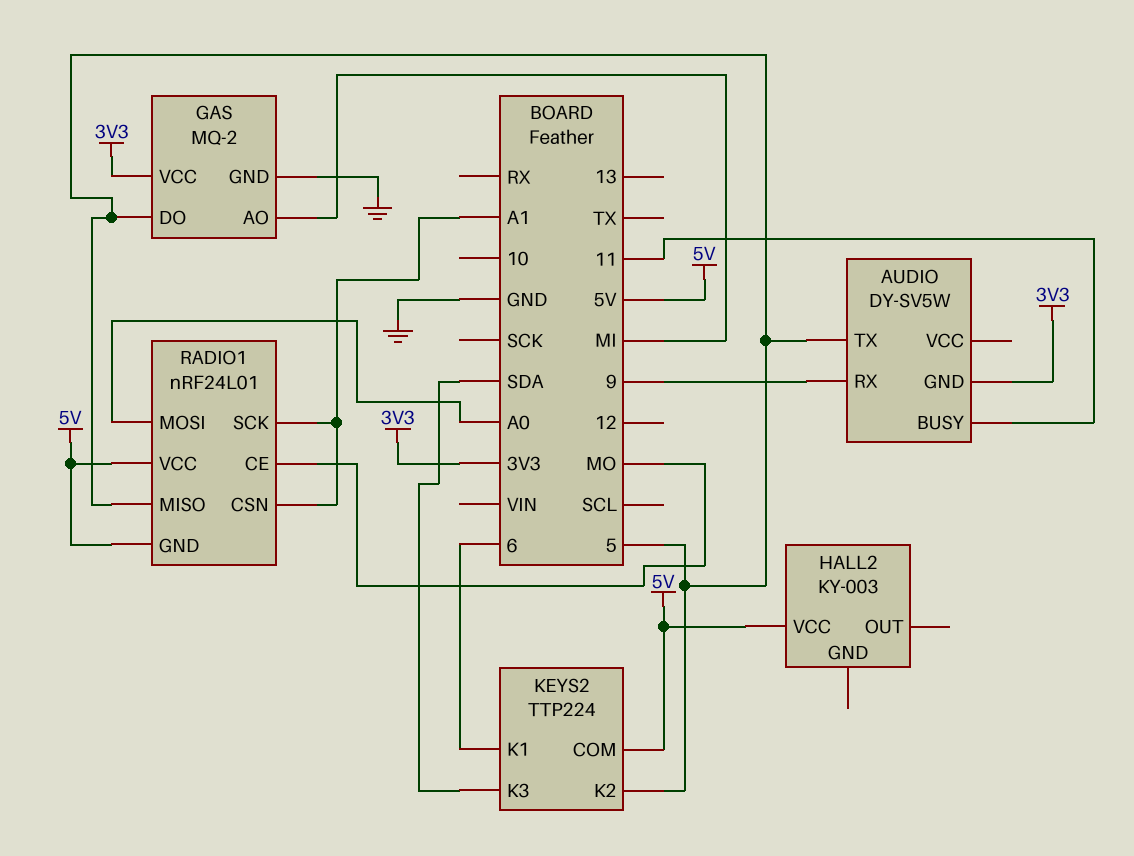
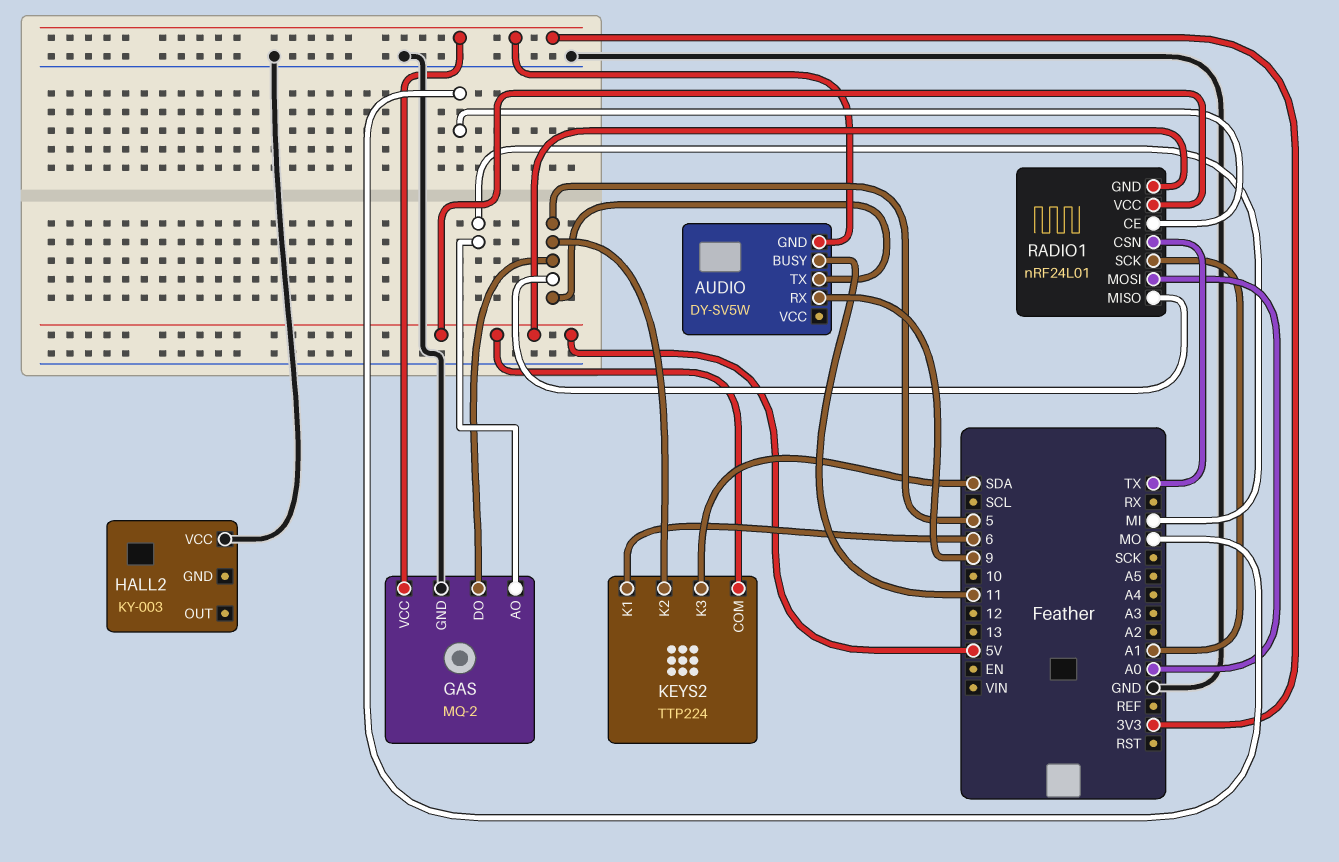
HALL2 pin VCC: 5V -> GND
RADIO1 pin CSN: A1 -> TX

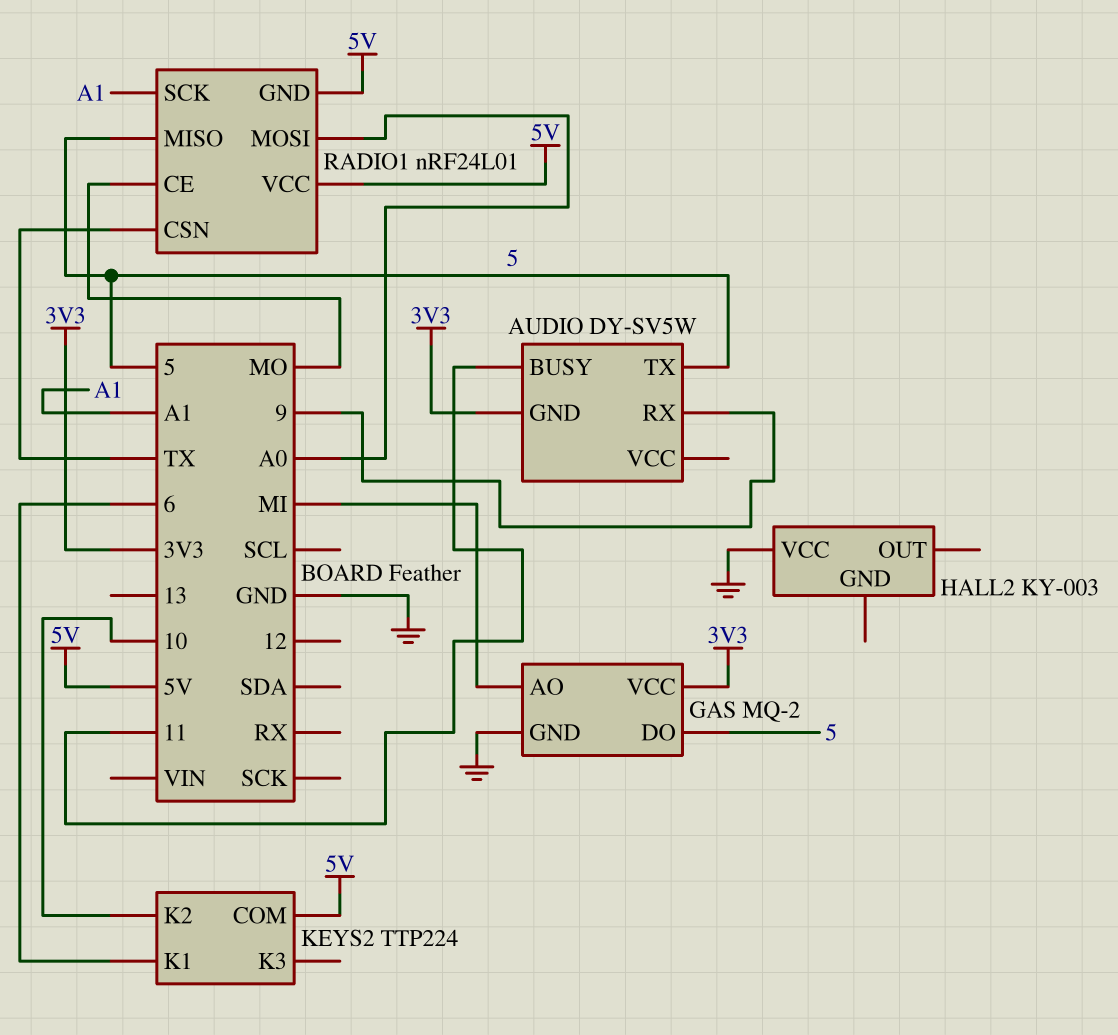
KEYS2 pin K2: 5 -> 10
KEYS2 pin K3: SDA -> none

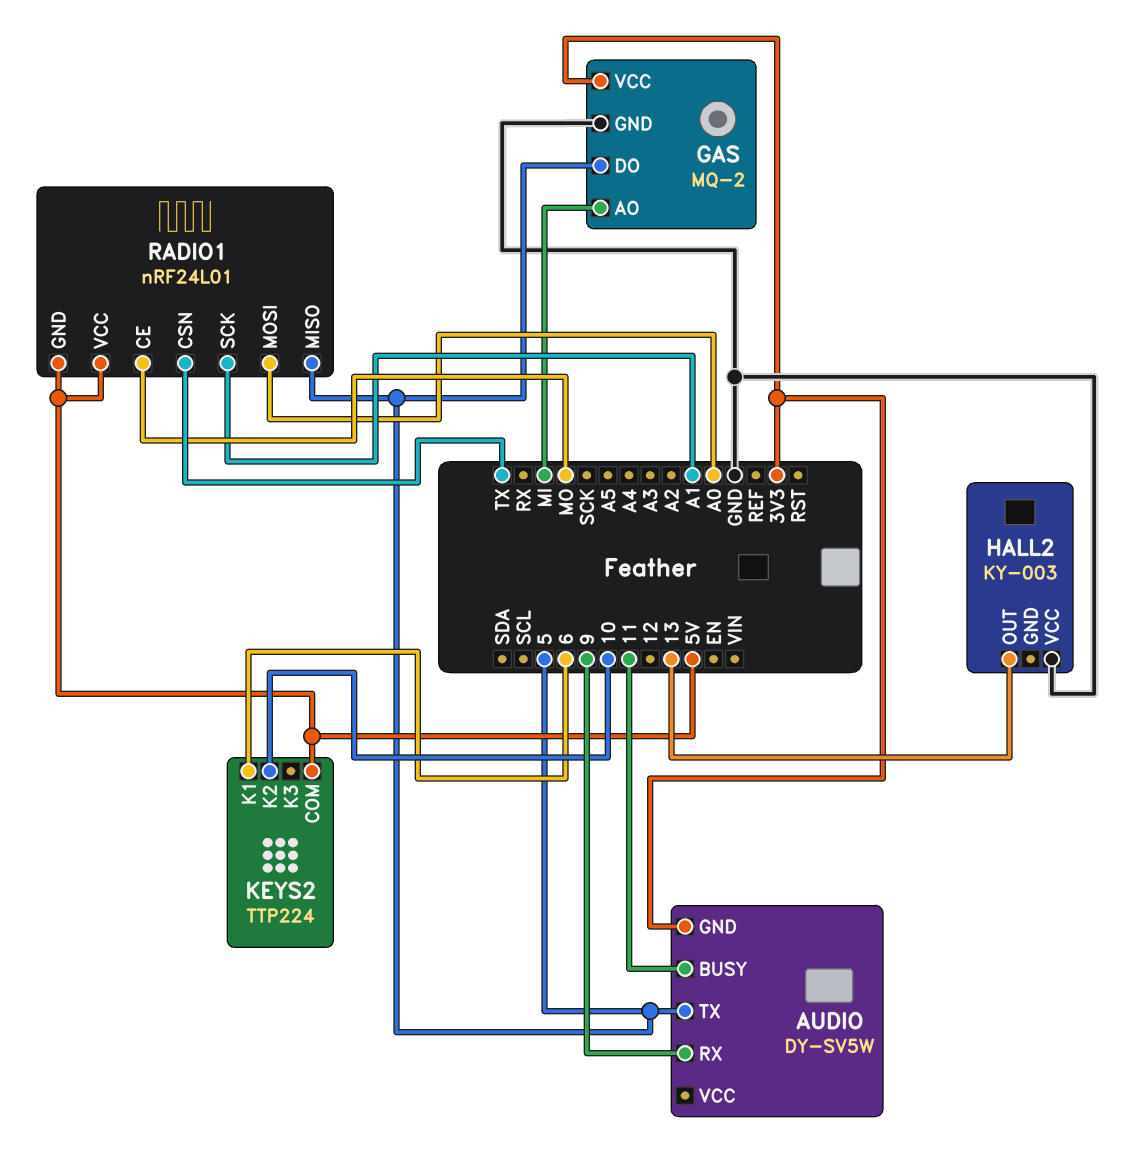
HALL2 pin OUT: none -> 13

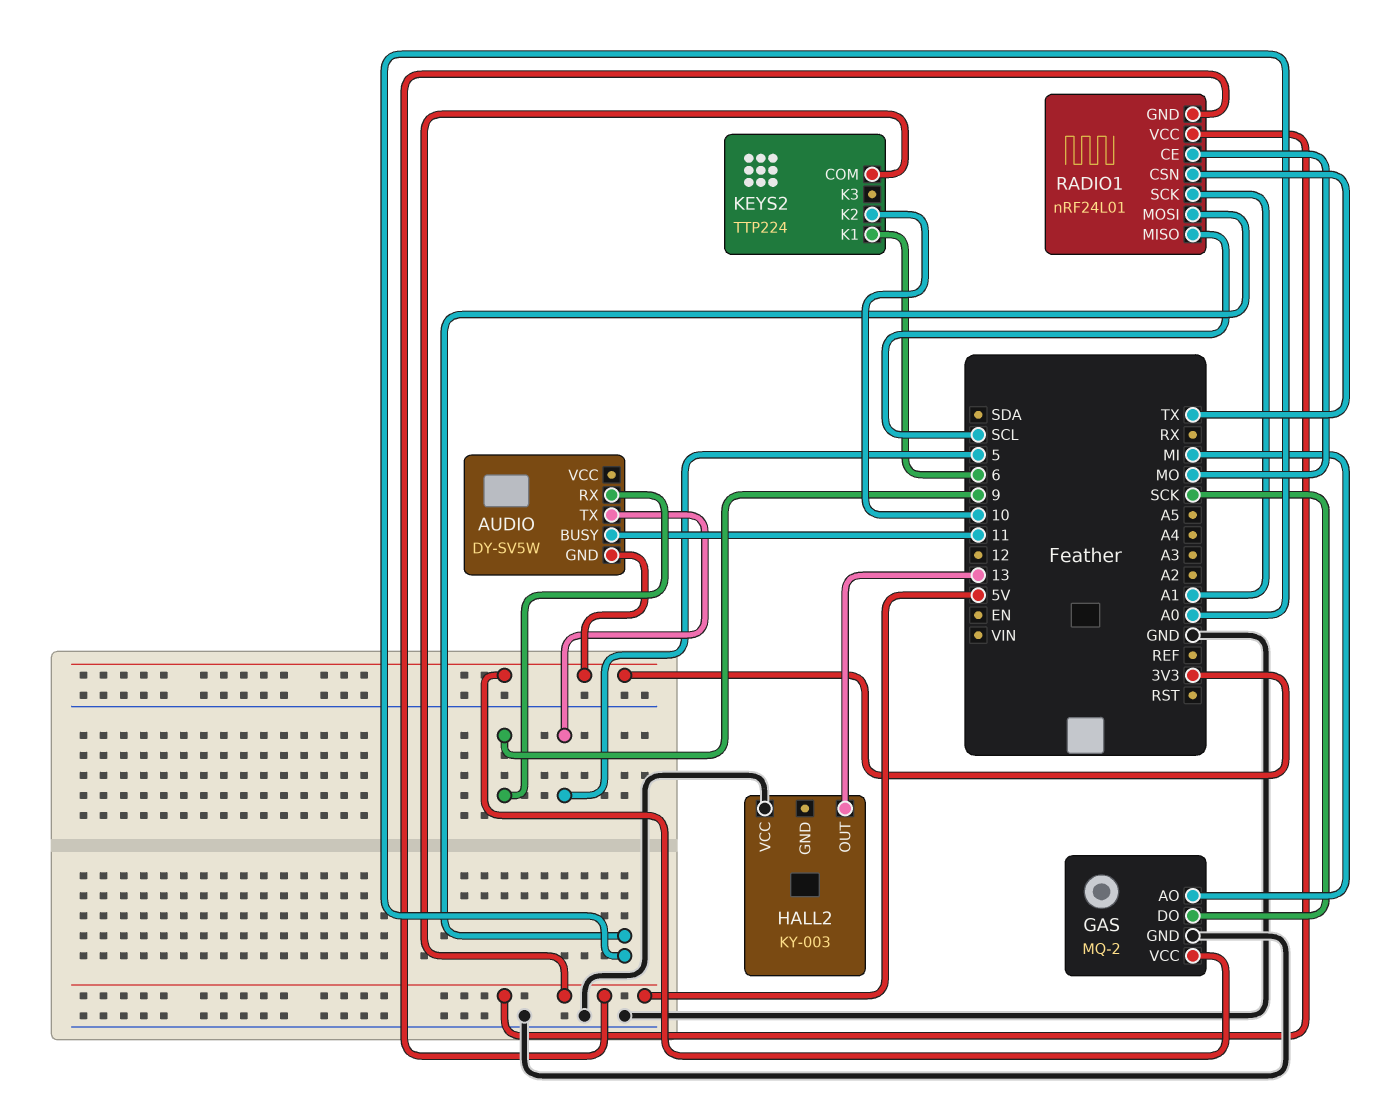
GAS pin DO: 5 -> SCK
RADIO1 pin MISO: 5 -> SCL

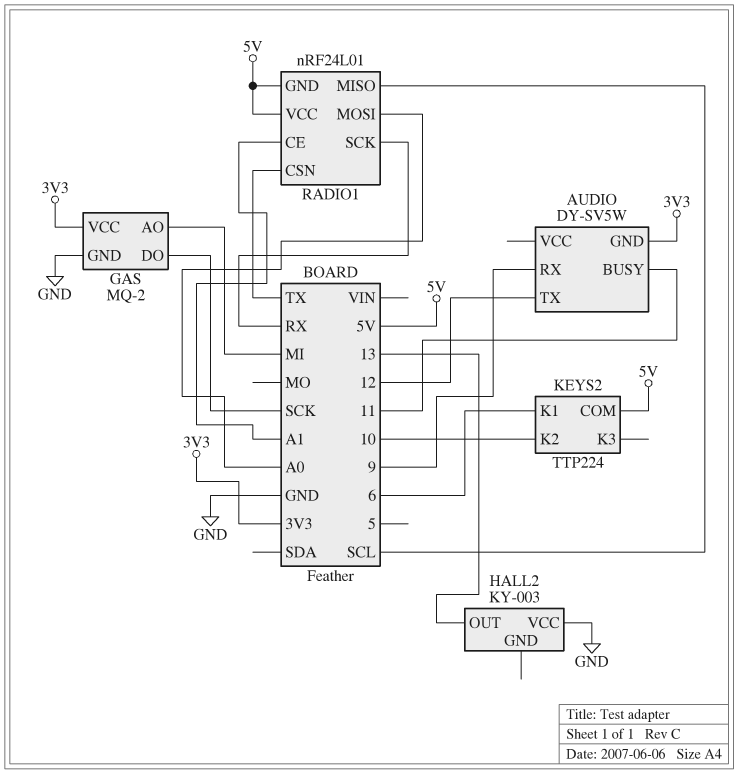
AUDIO pin TX: 5 -> 12
RADIO1 pin CE: MO -> A1
RADIO1 pin SCK: A1 -> RX

